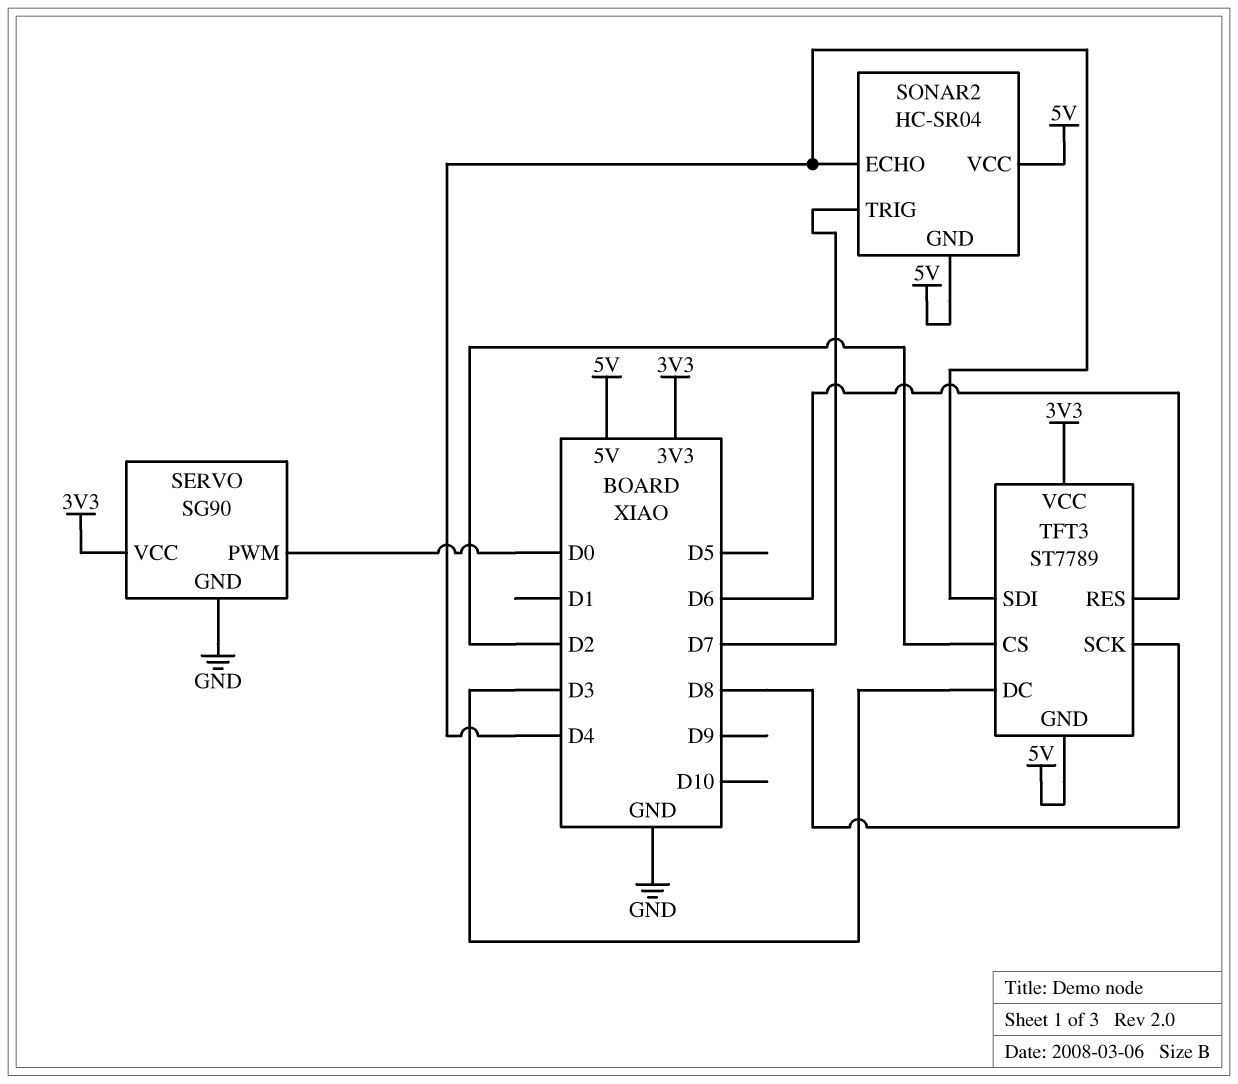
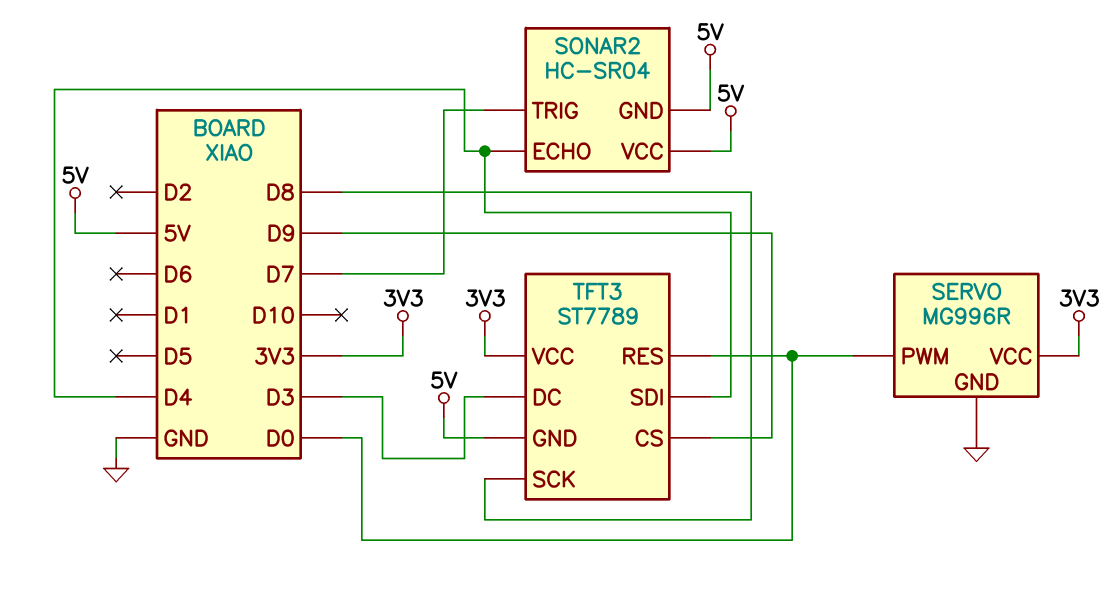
SERVO: SG90 -> MG996R
TFT3 pin CS: D2 -> D9
TFT3 pin RES: D6 -> D0

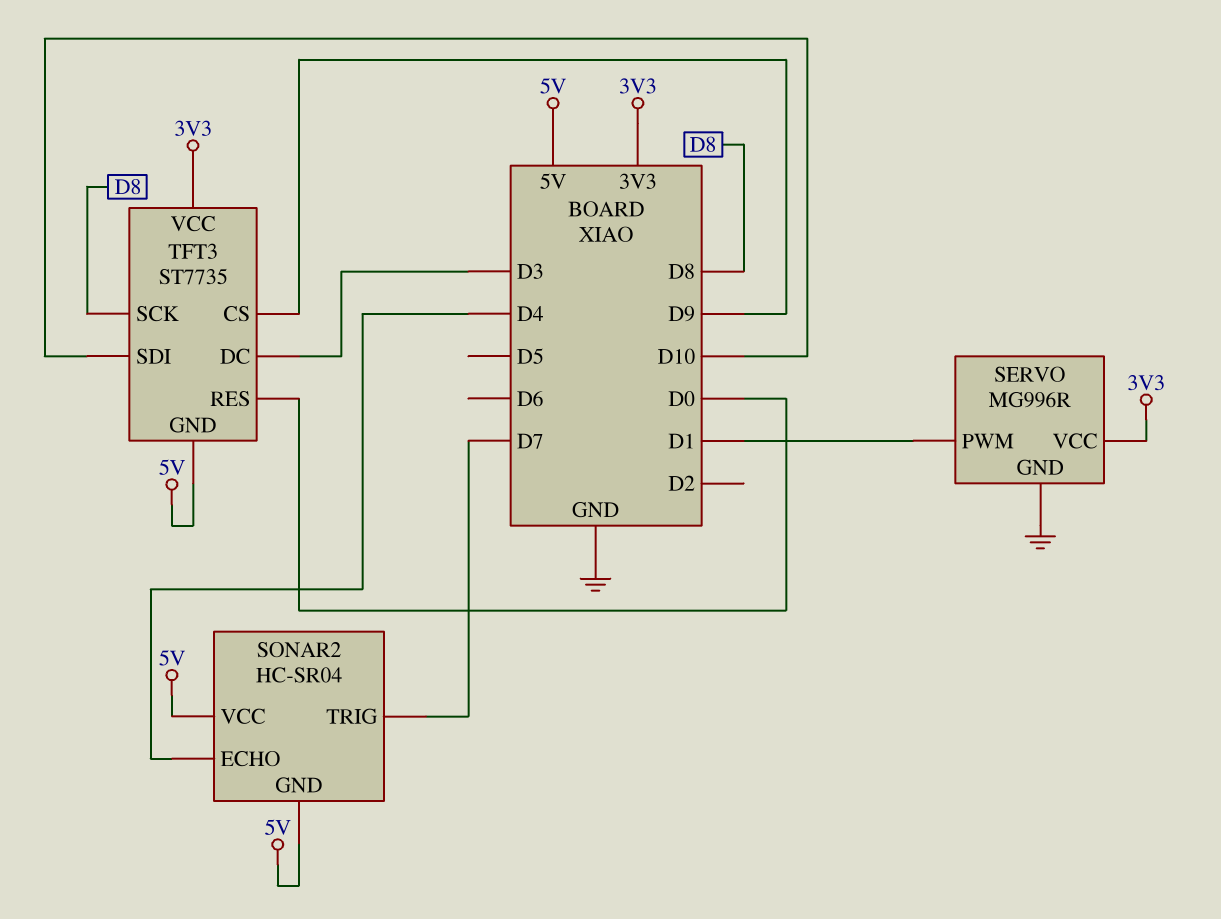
SERVO pin PWM: D0 -> D1
TFT3: ST7789 -> ST7735
TFT3 pin SDI: D4 -> D10

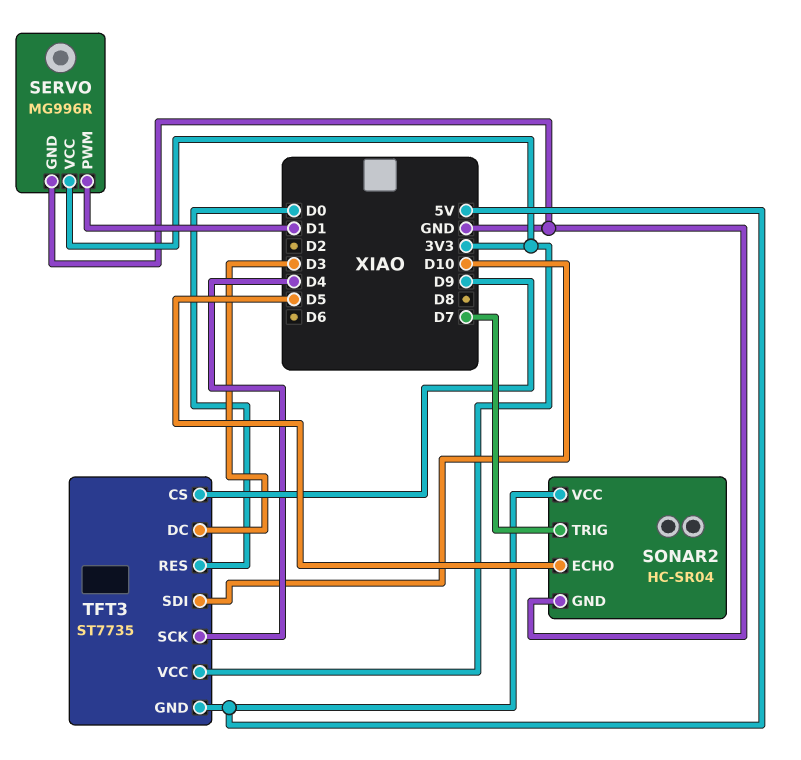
SONAR2 pin ECHO: D4 -> D5
SONAR2 pin GND: 5V -> GND
TFT3 pin SCK: D8 -> D4

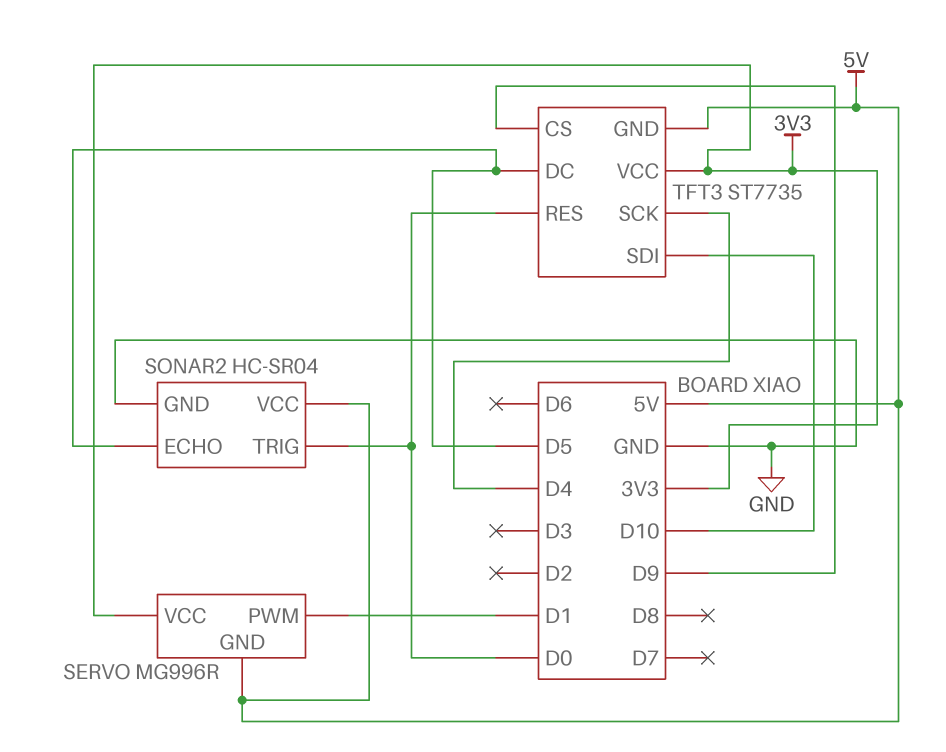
SERVO pin GND: GND -> 5V
SONAR2 pin TRIG: D7 -> D0
TFT3 pin DC: D3 -> D5

